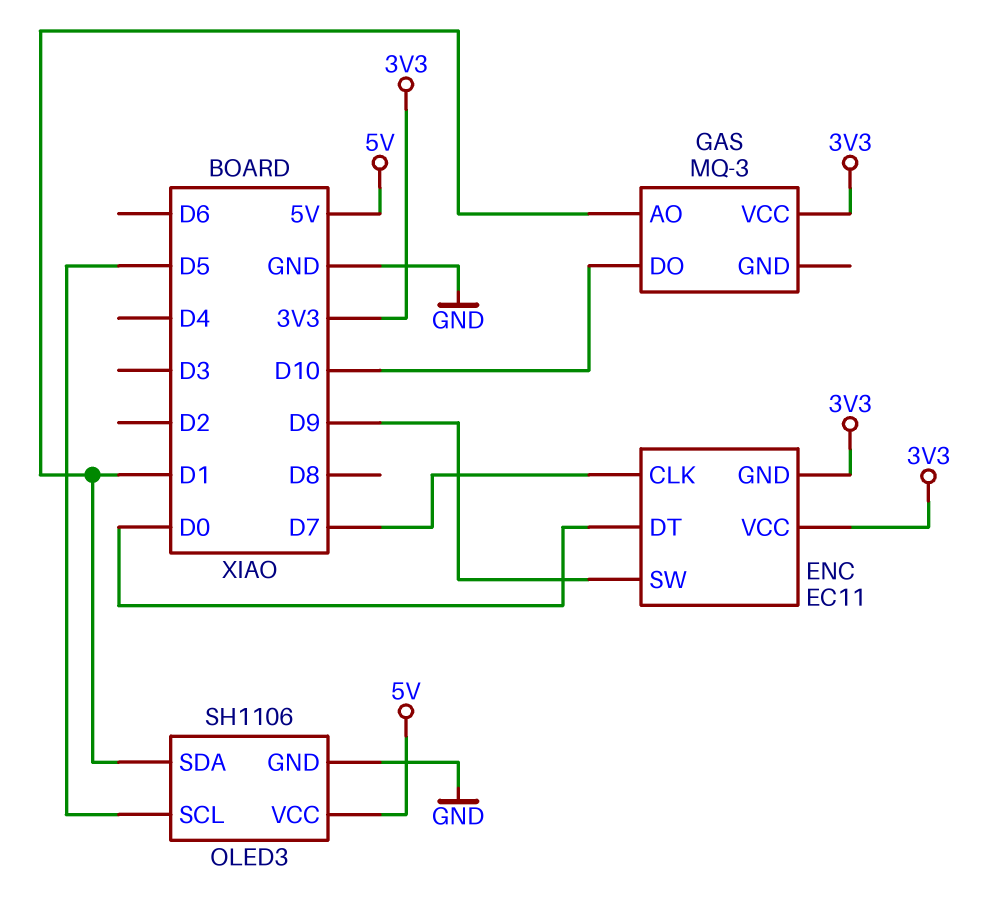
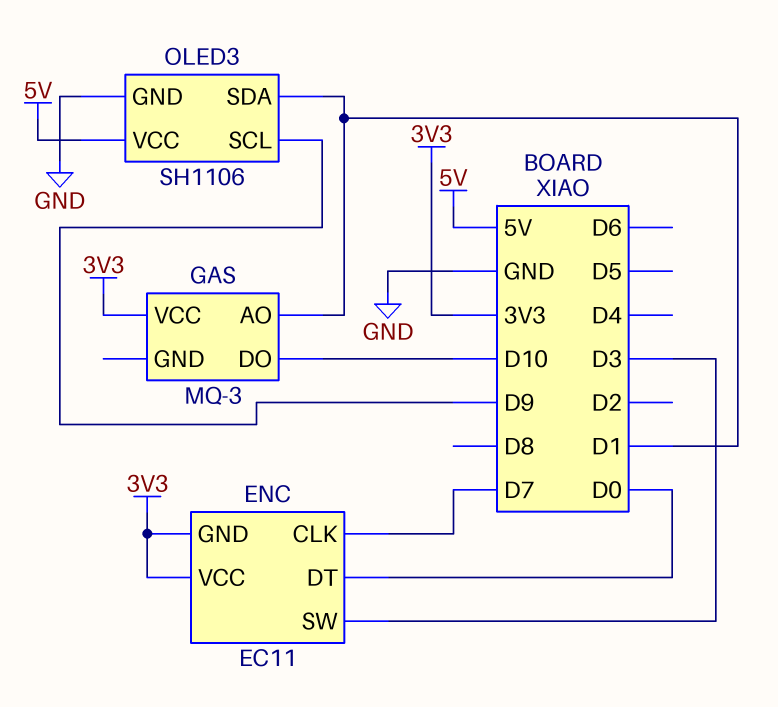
ENC pin SW: D9 -> D3
OLED3 pin SCL: D5 -> D9

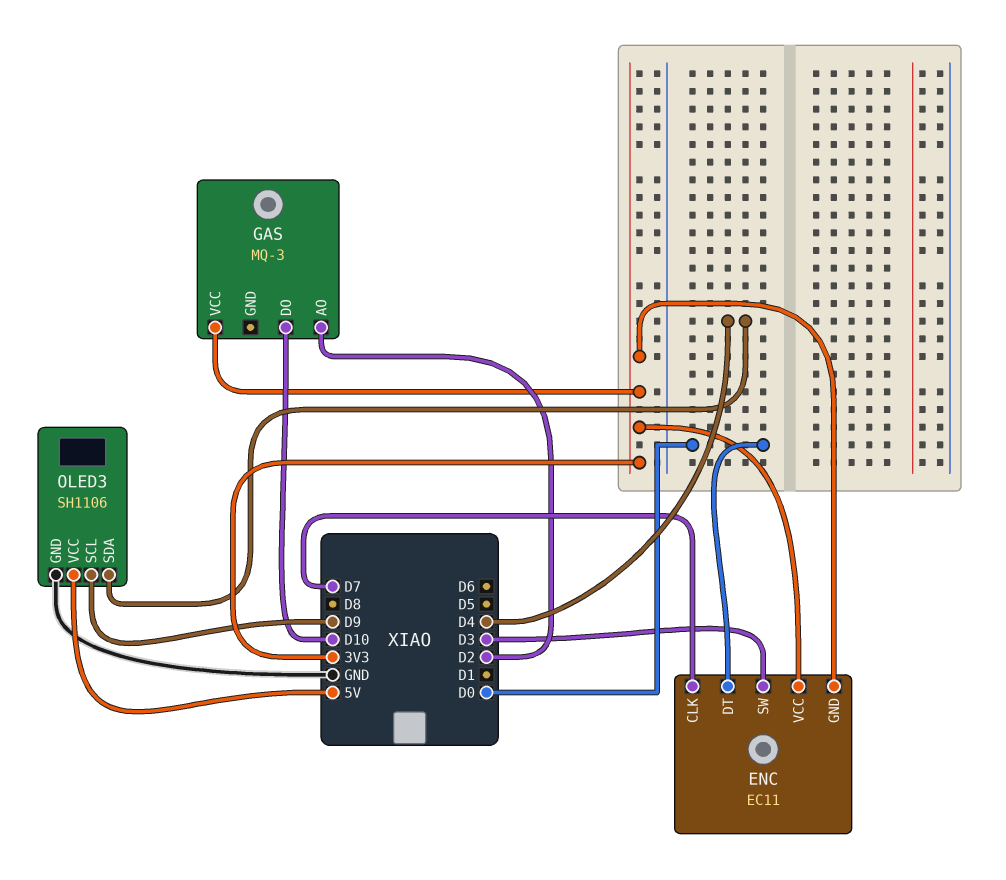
GAS pin AO: D1 -> D2
OLED3 pin SDA: D1 -> D4

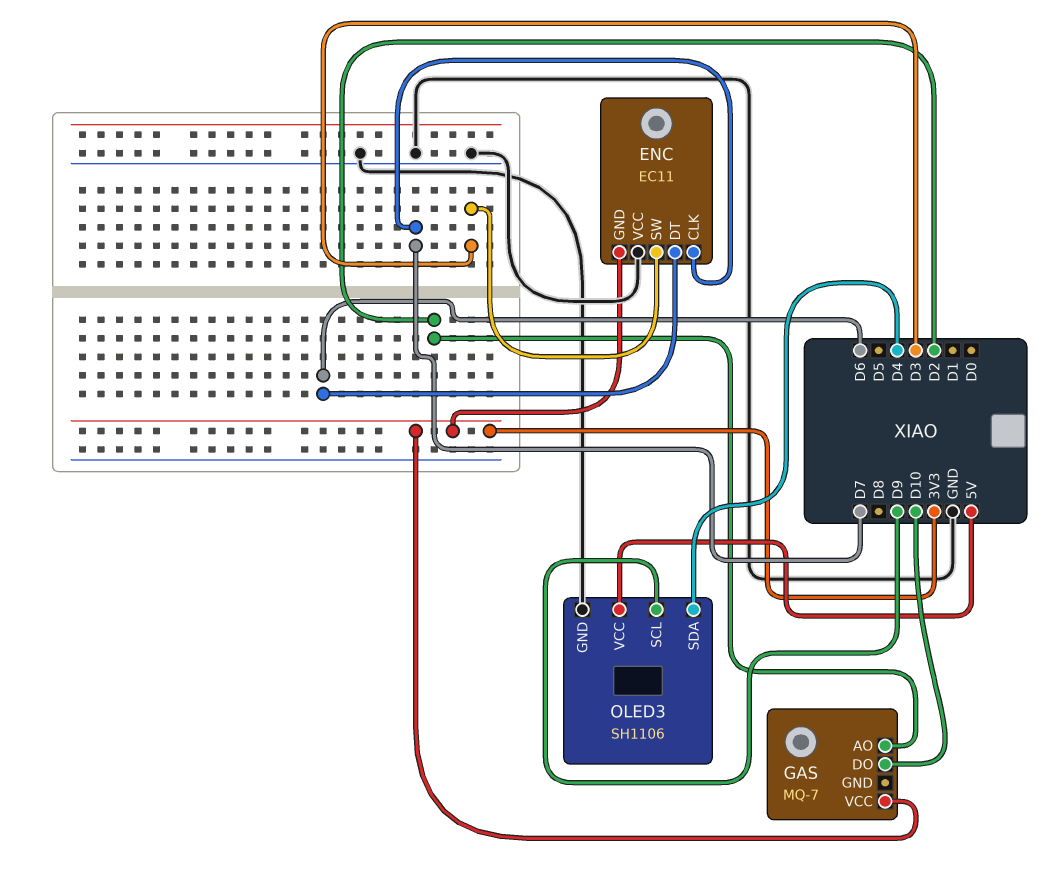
ENC pin DT: D0 -> D6
ENC pin VCC: 3V3 -> GND
GAS: MQ-3 -> MQ-7

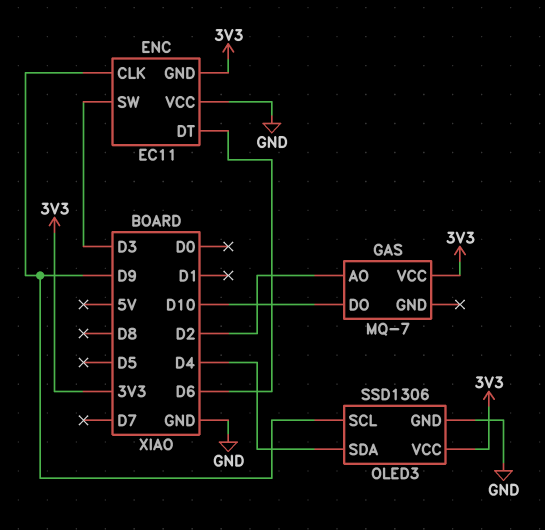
ENC pin CLK: D7 -> D9
OLED3: SH1106 -> SSD1306
OLED3 pin VCC: 5V -> 3V3

